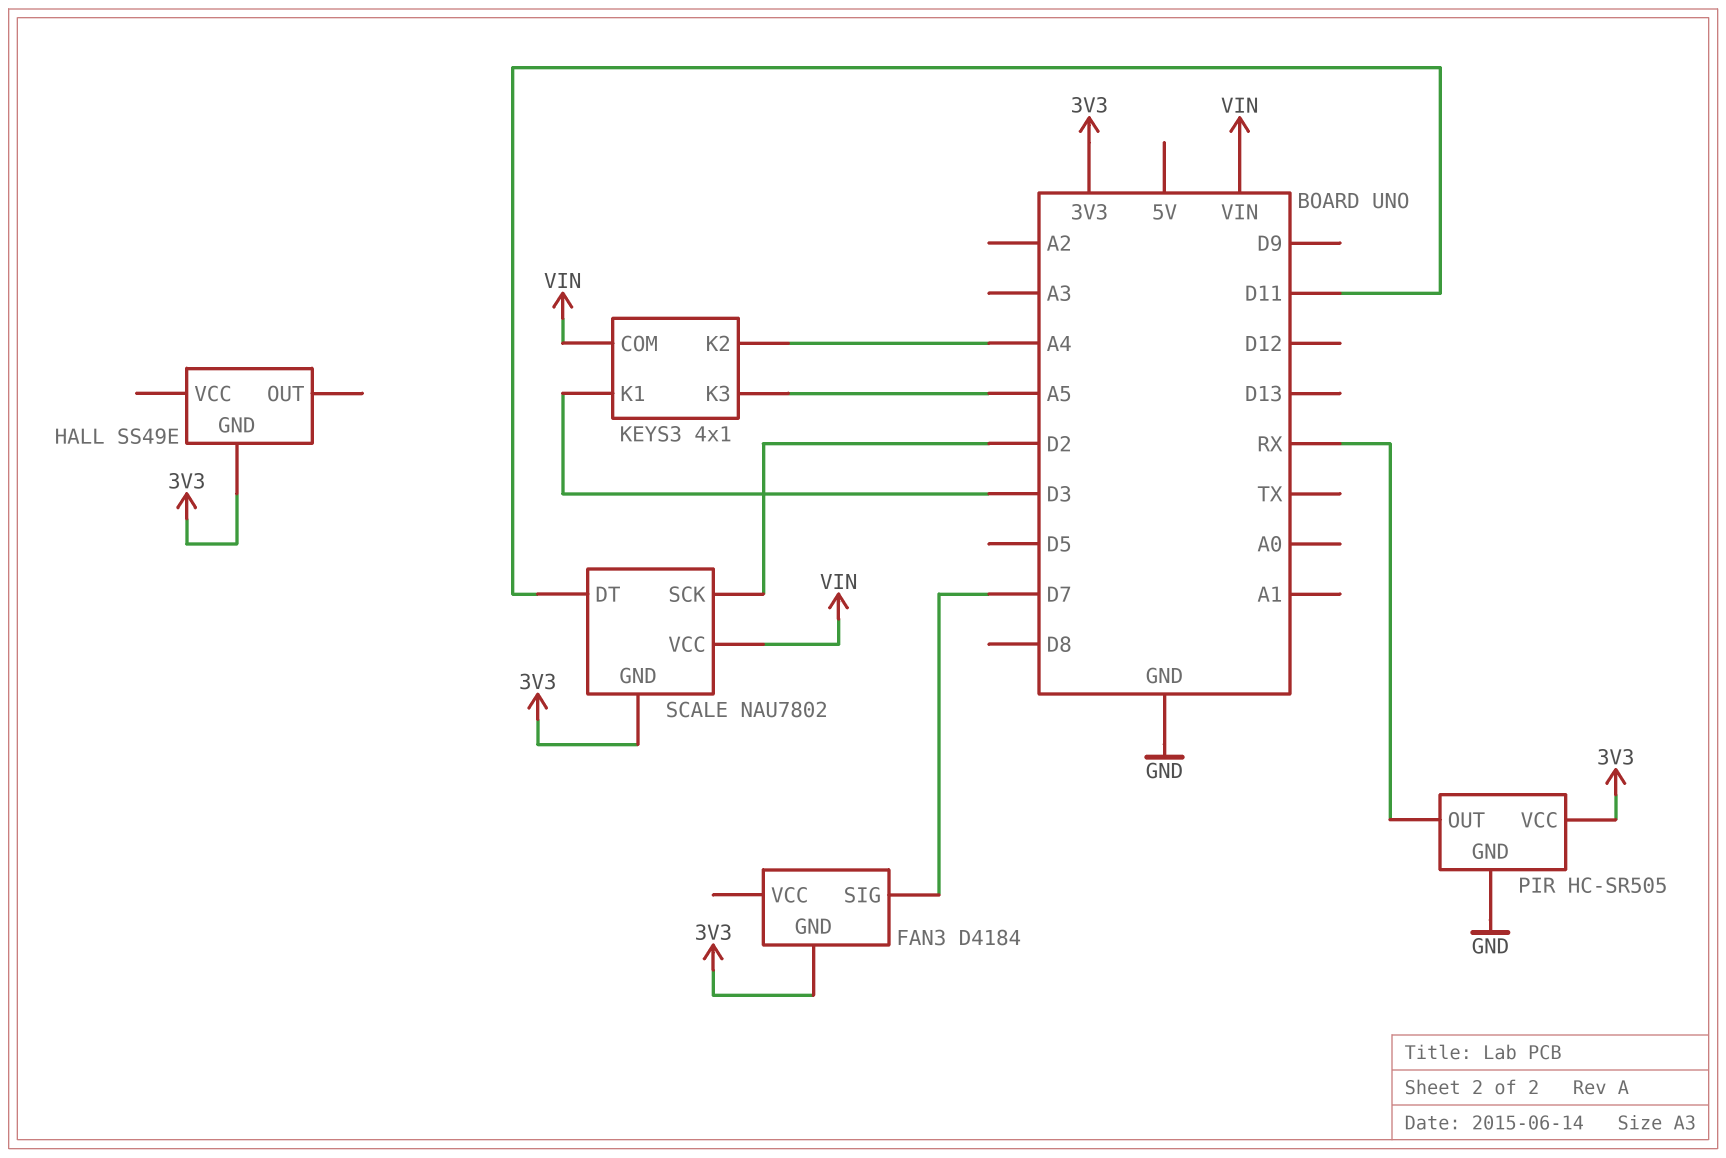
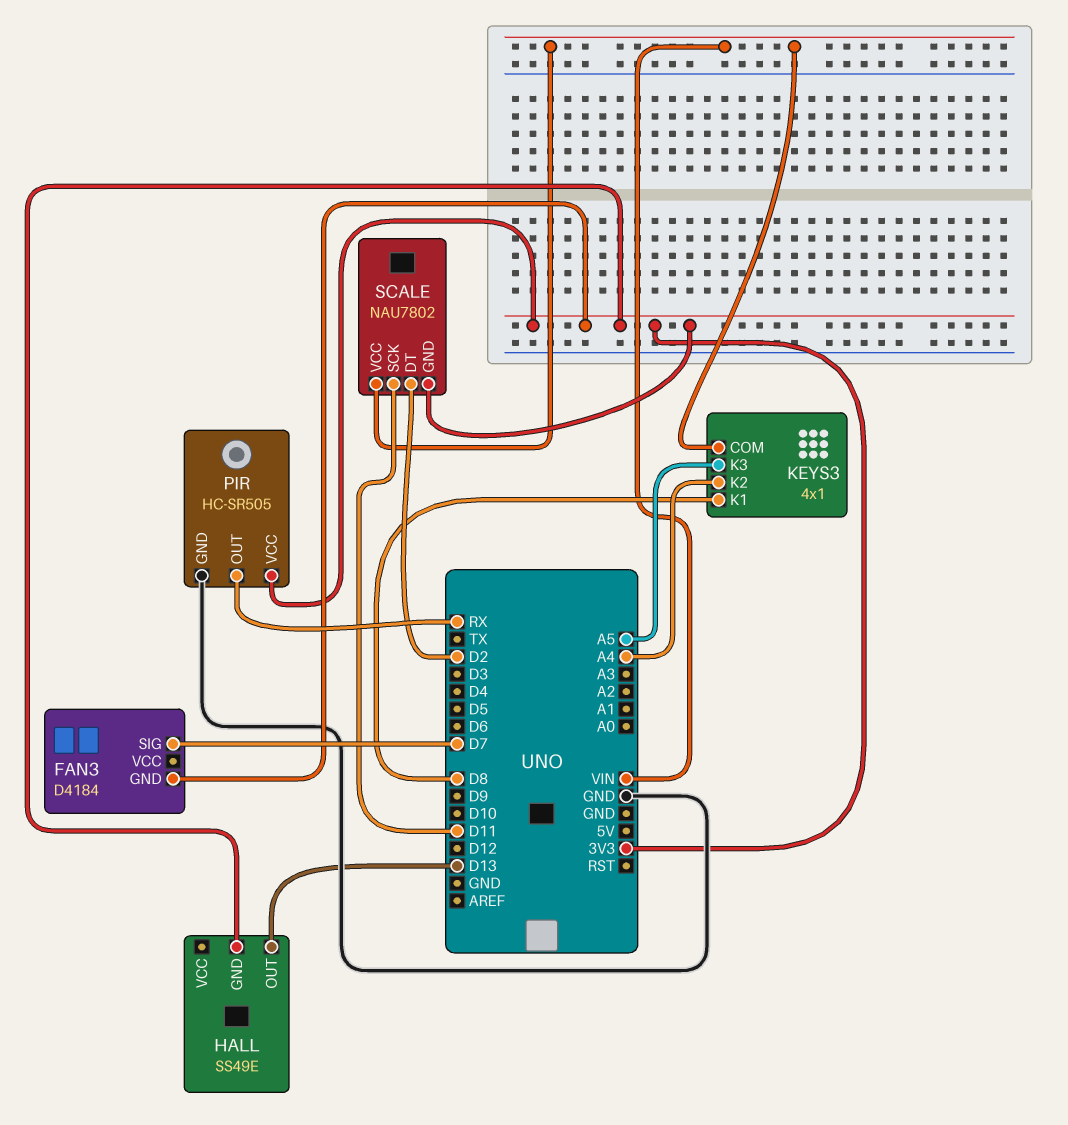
HALL pin OUT: none -> D13
KEYS3 pin K1: D3 -> D8
SCALE pin DT: D11 -> D2
SCALE pin SCK: D2 -> D11

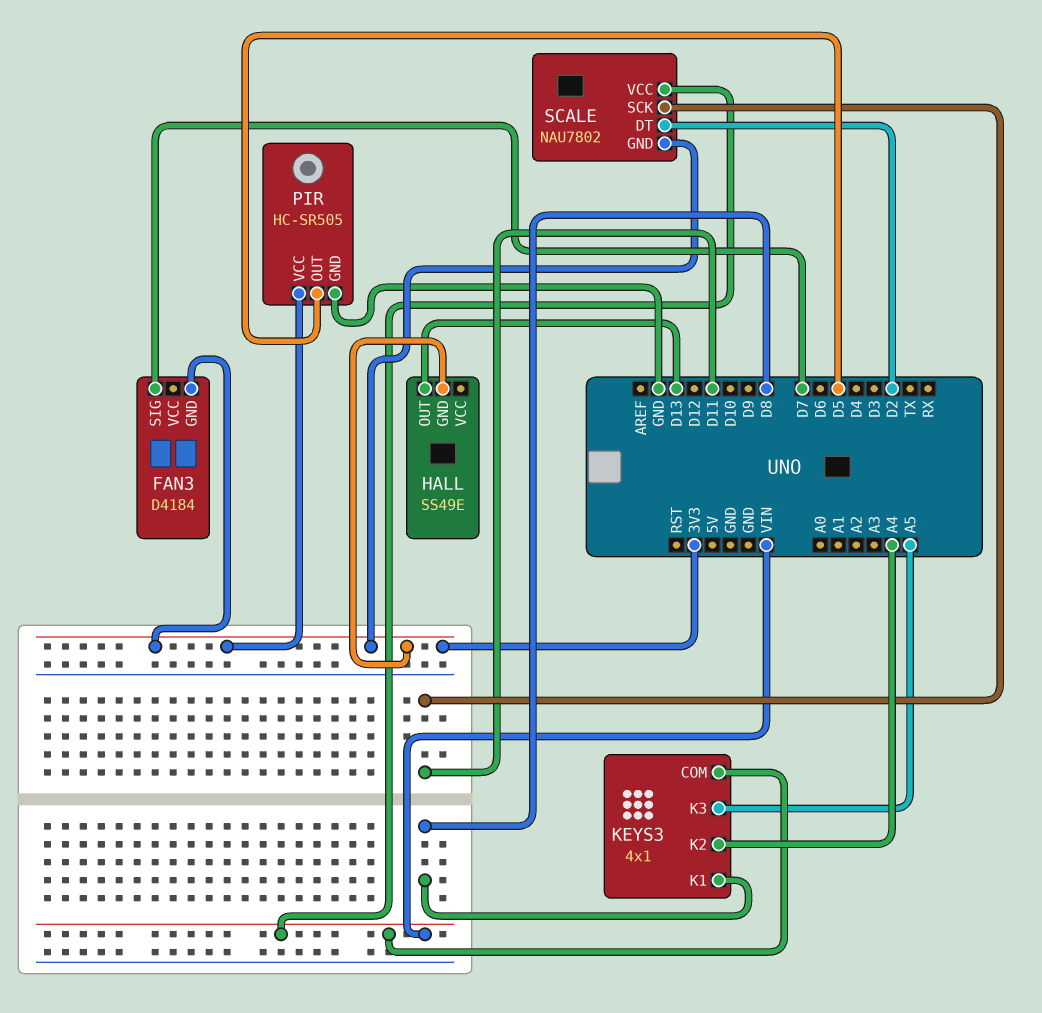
PIR pin OUT: RX -> D5

